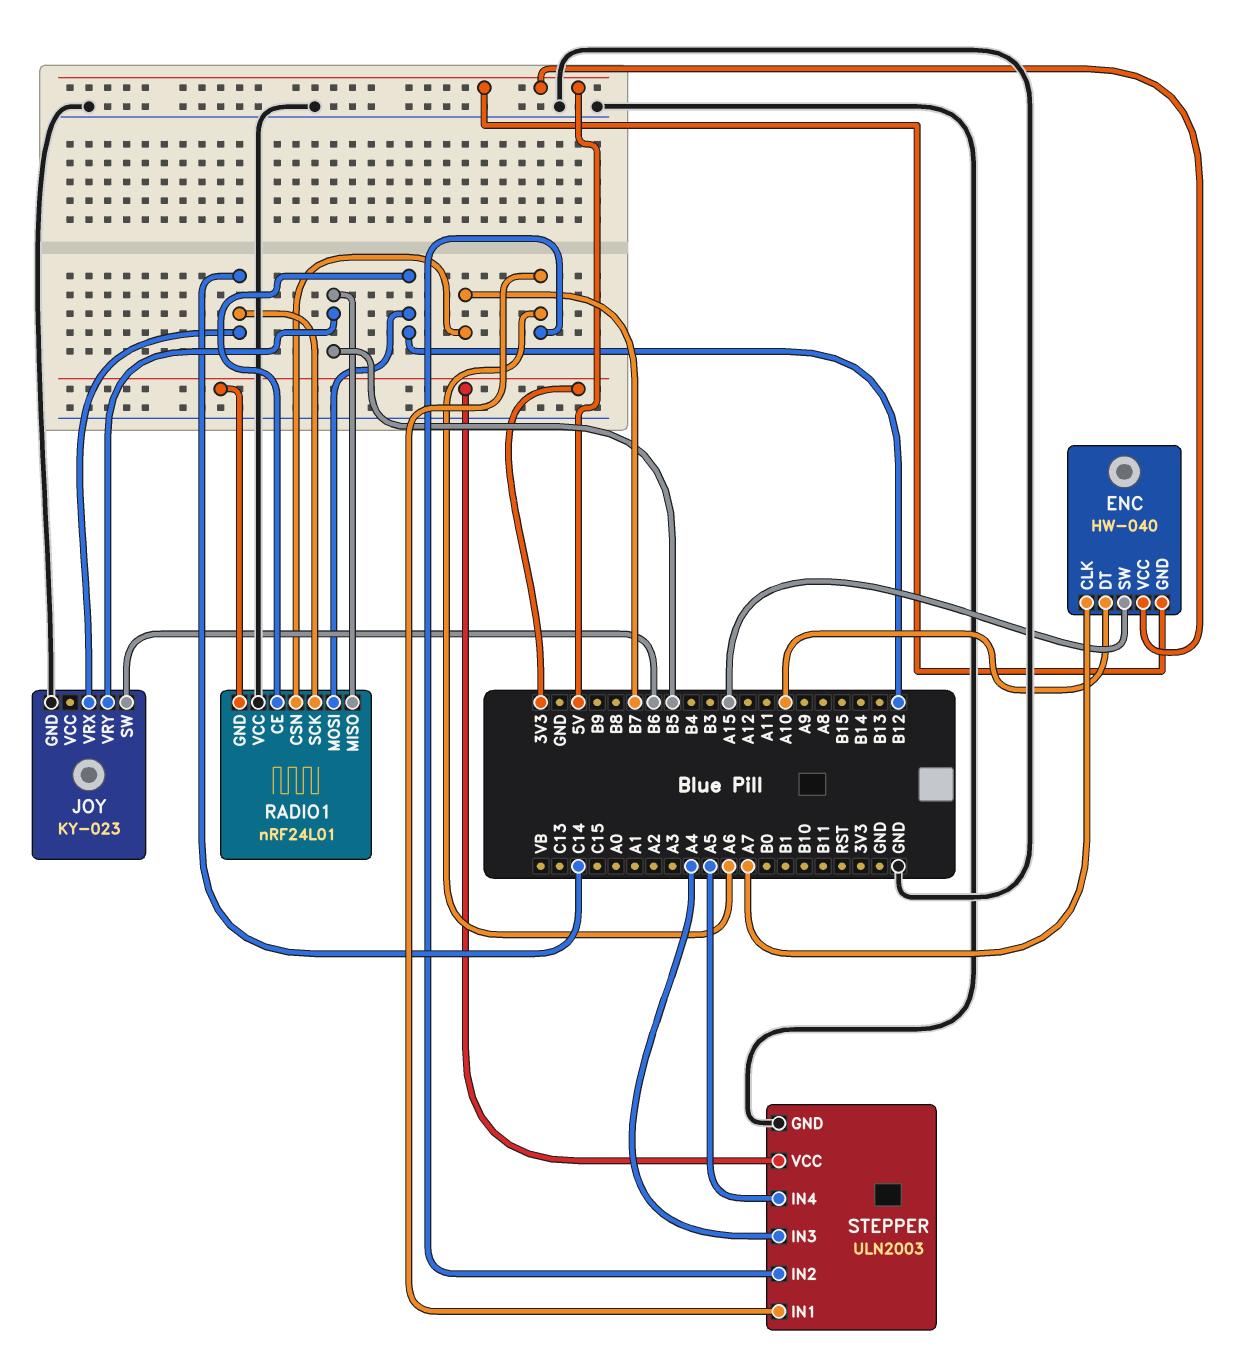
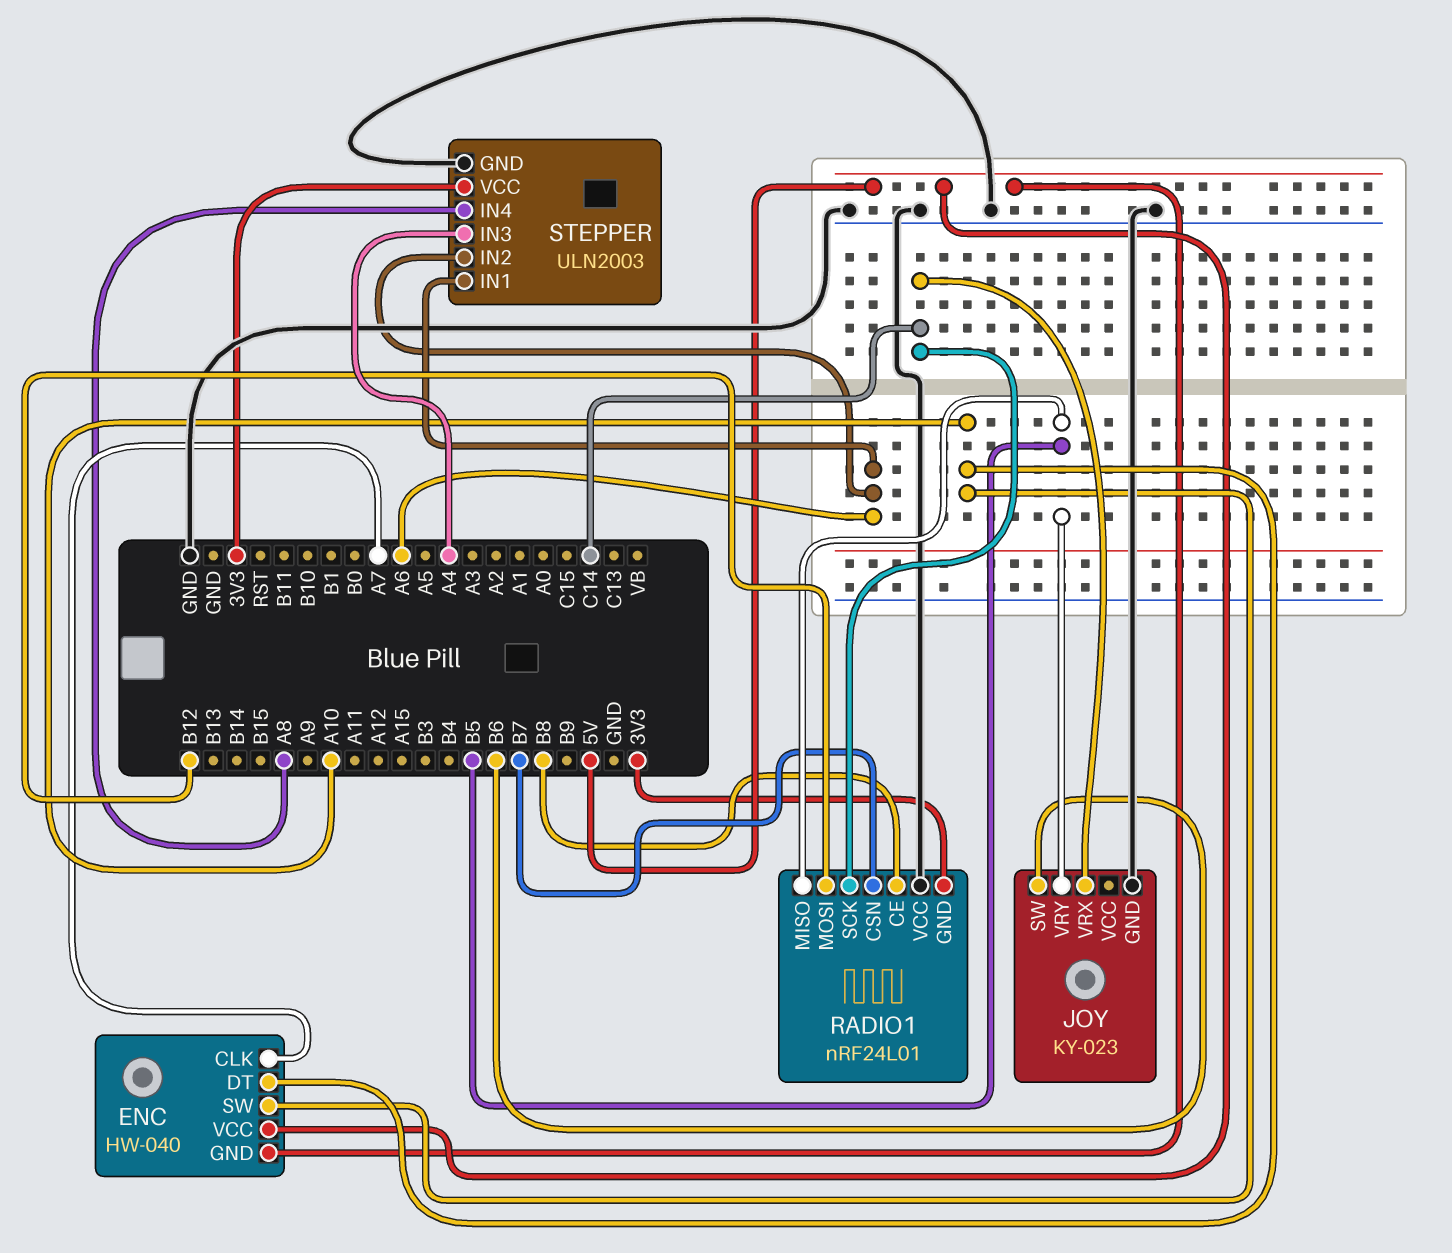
ENC pin SW: A15 -> A10
RADIO1 pin CE: B12 -> B8
STEPPER pin IN4: A5 -> A8

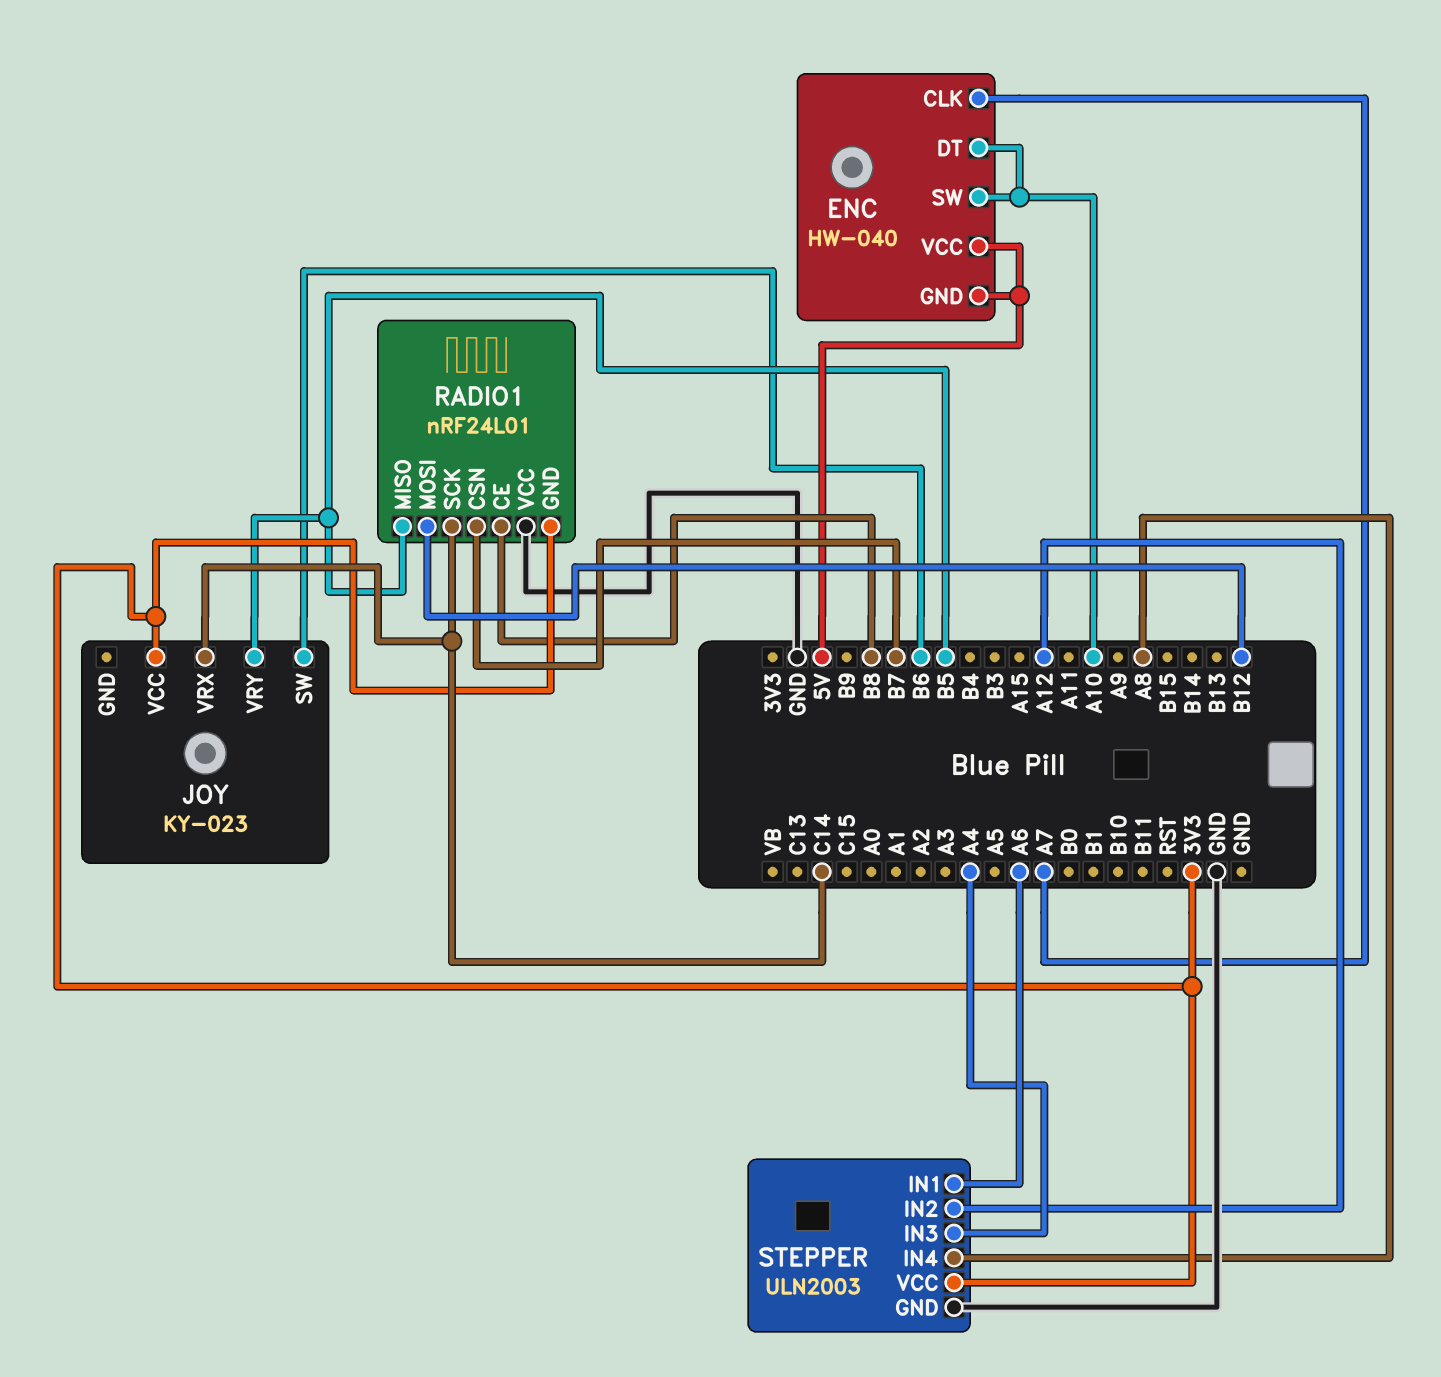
JOY pin GND: GND -> none
JOY pin VCC: none -> 3V3
STEPPER pin IN2: A6 -> A12

